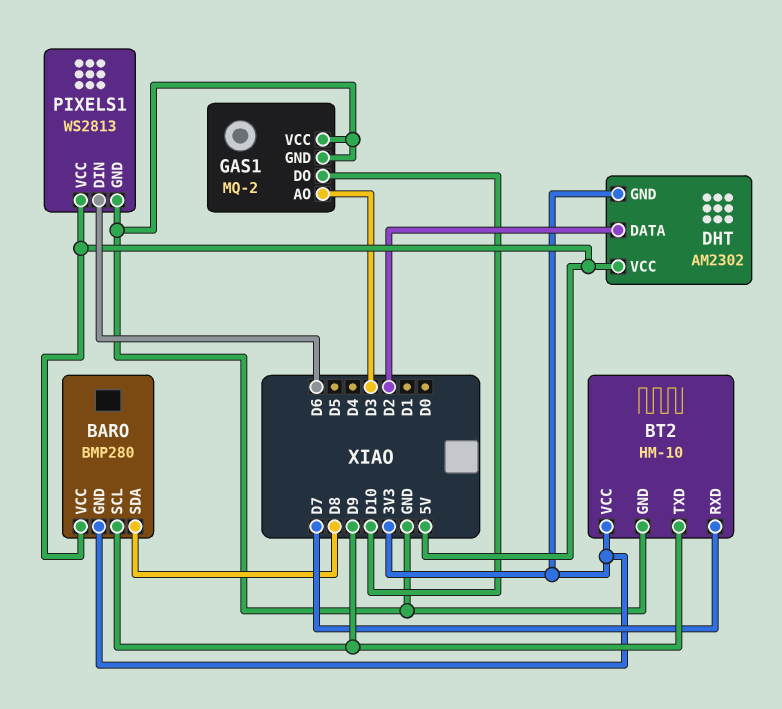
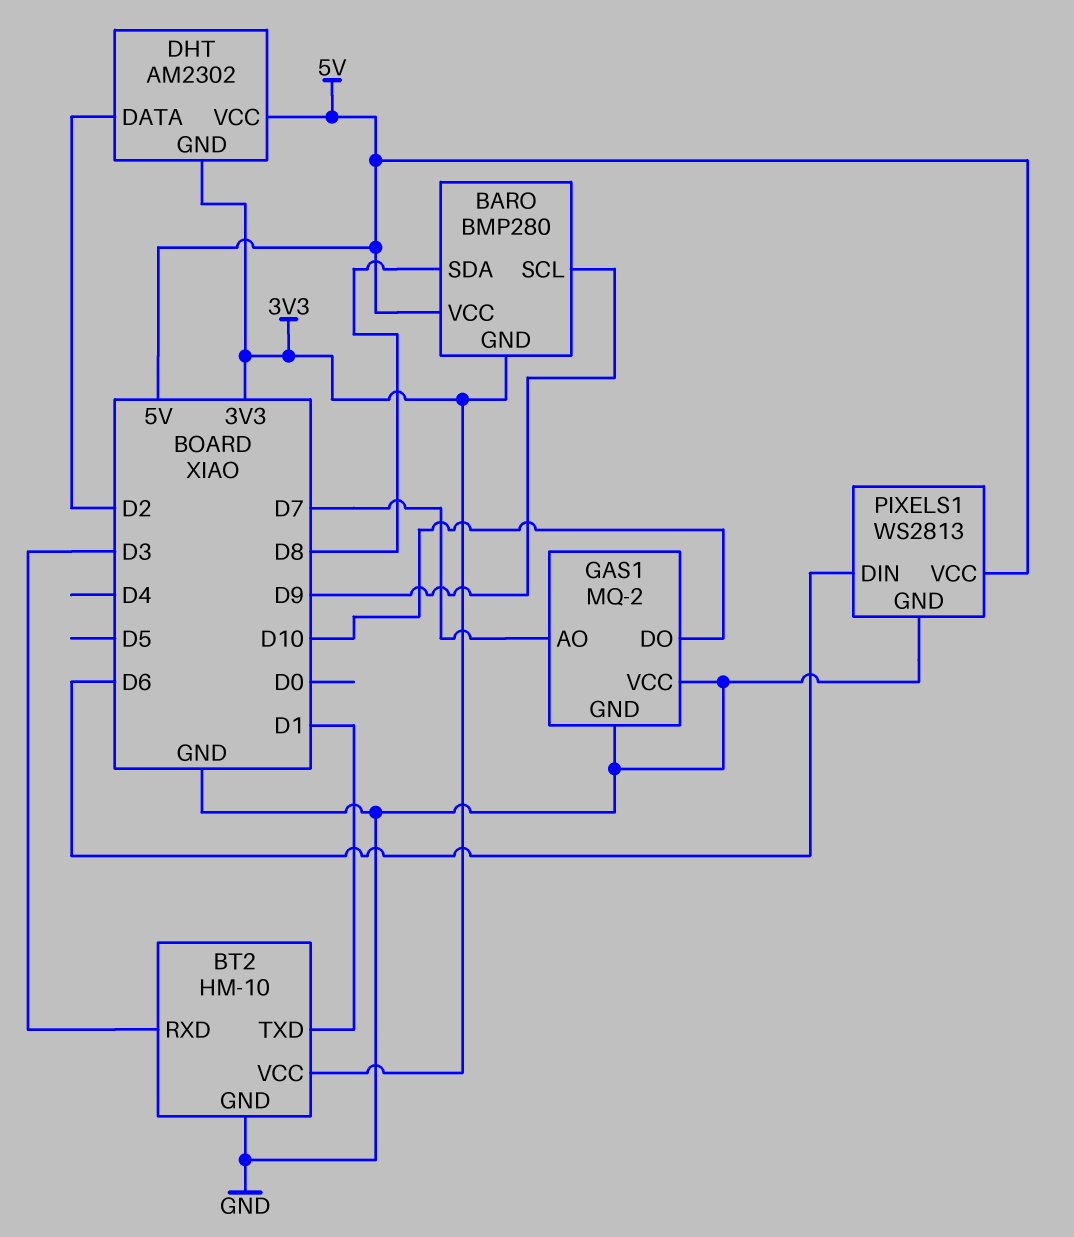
BT2 pin RXD: D7 -> D3
BT2 pin TXD: D9 -> D1
GAS1 pin AO: D3 -> D7

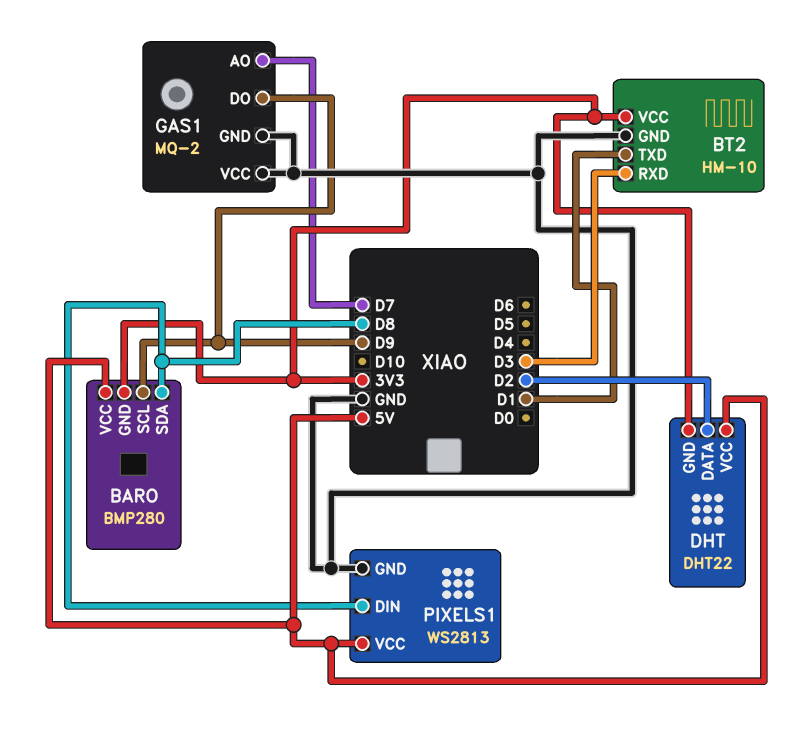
DHT: AM2302 -> DHT22
GAS1 pin DO: D10 -> D9
PIXELS1 pin DIN: D6 -> D8

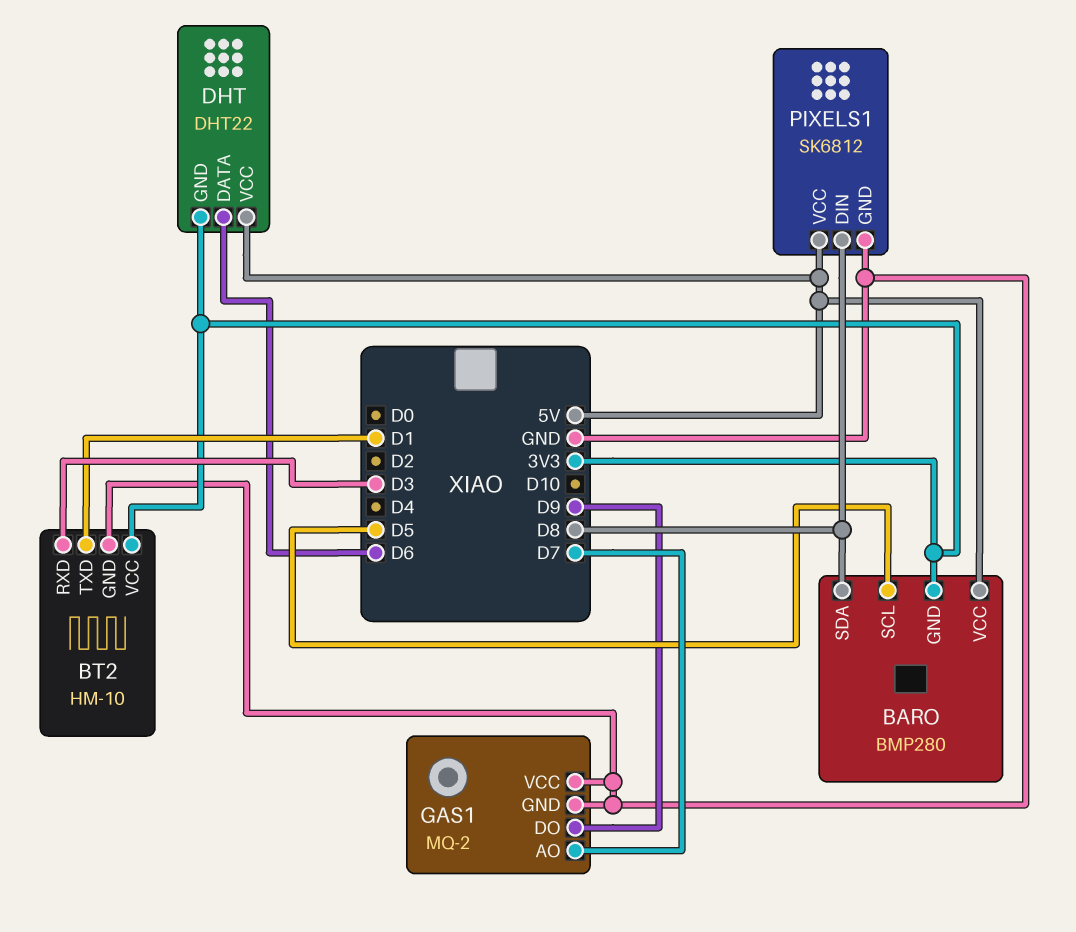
BARO pin SCL: D9 -> D5
DHT pin DATA: D2 -> D6
PIXELS1: WS2813 -> SK6812

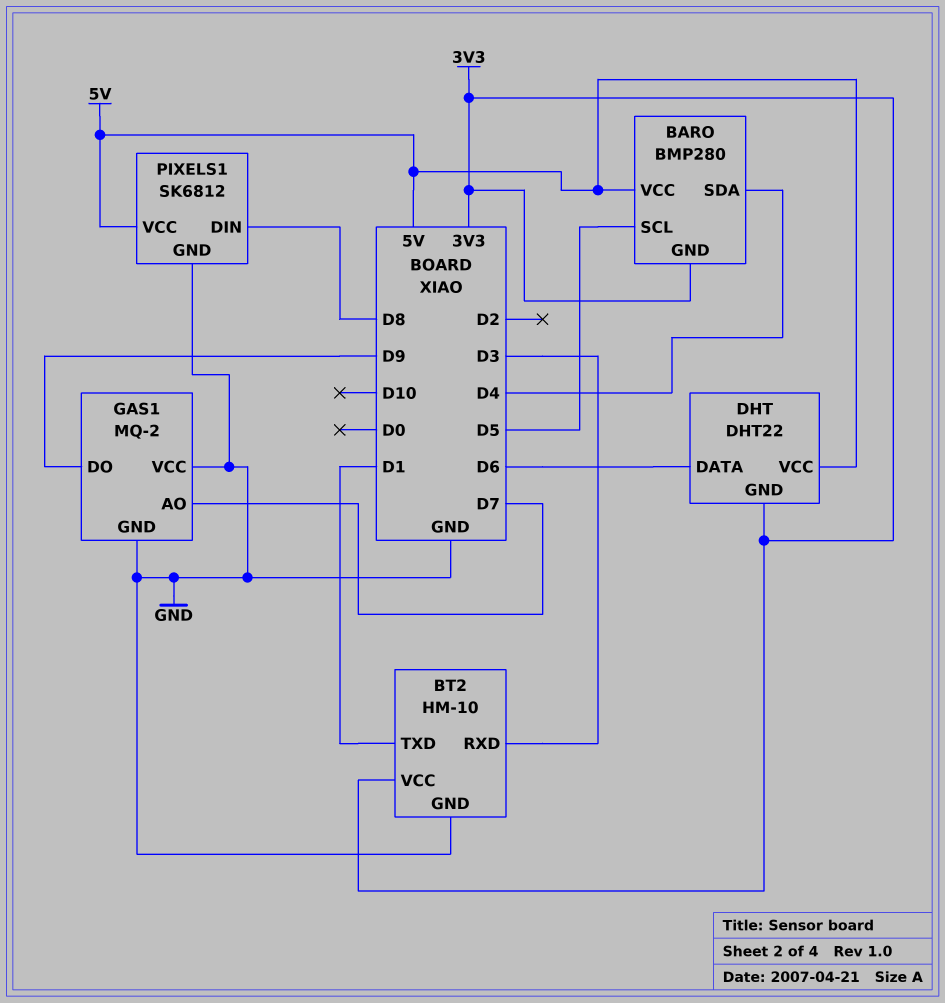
BARO pin SDA: D8 -> D4

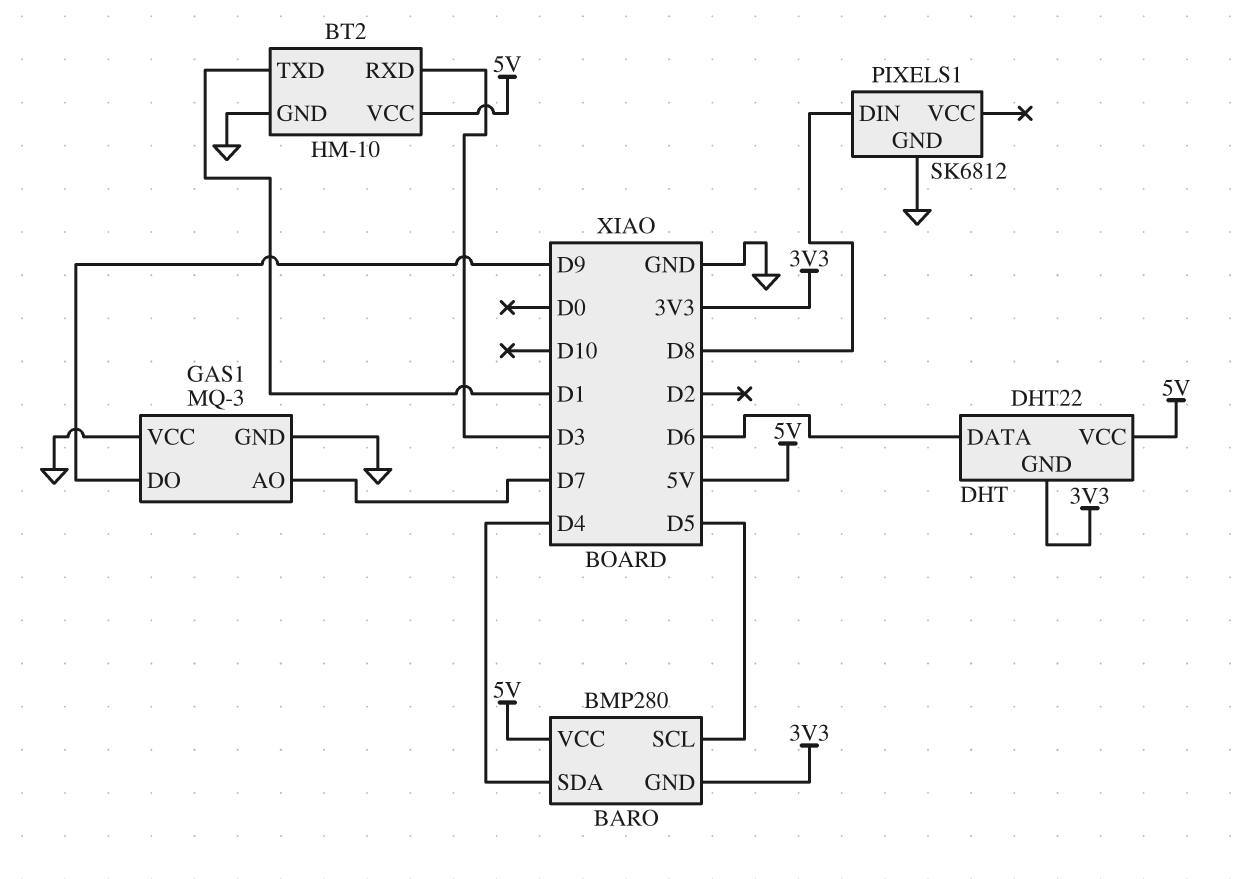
BT2 pin VCC: 3V3 -> 5V
GAS1: MQ-2 -> MQ-3
PIXELS1 pin VCC: 5V -> none

